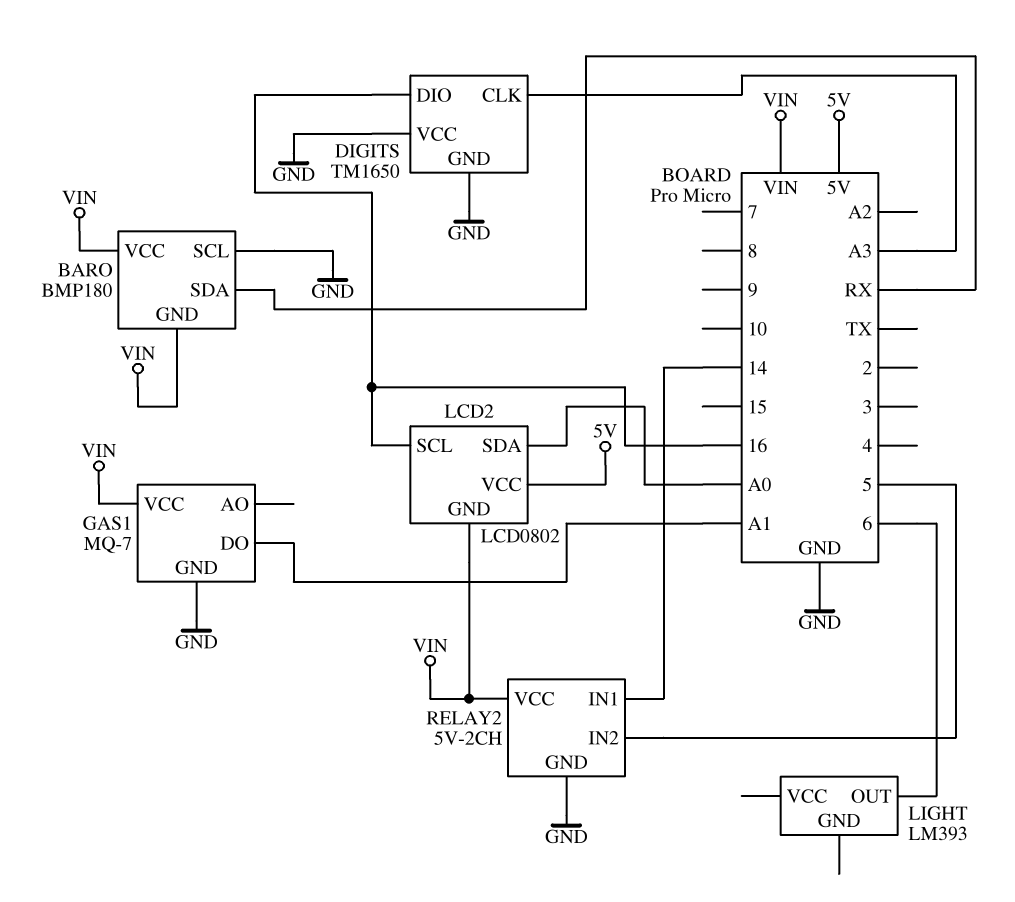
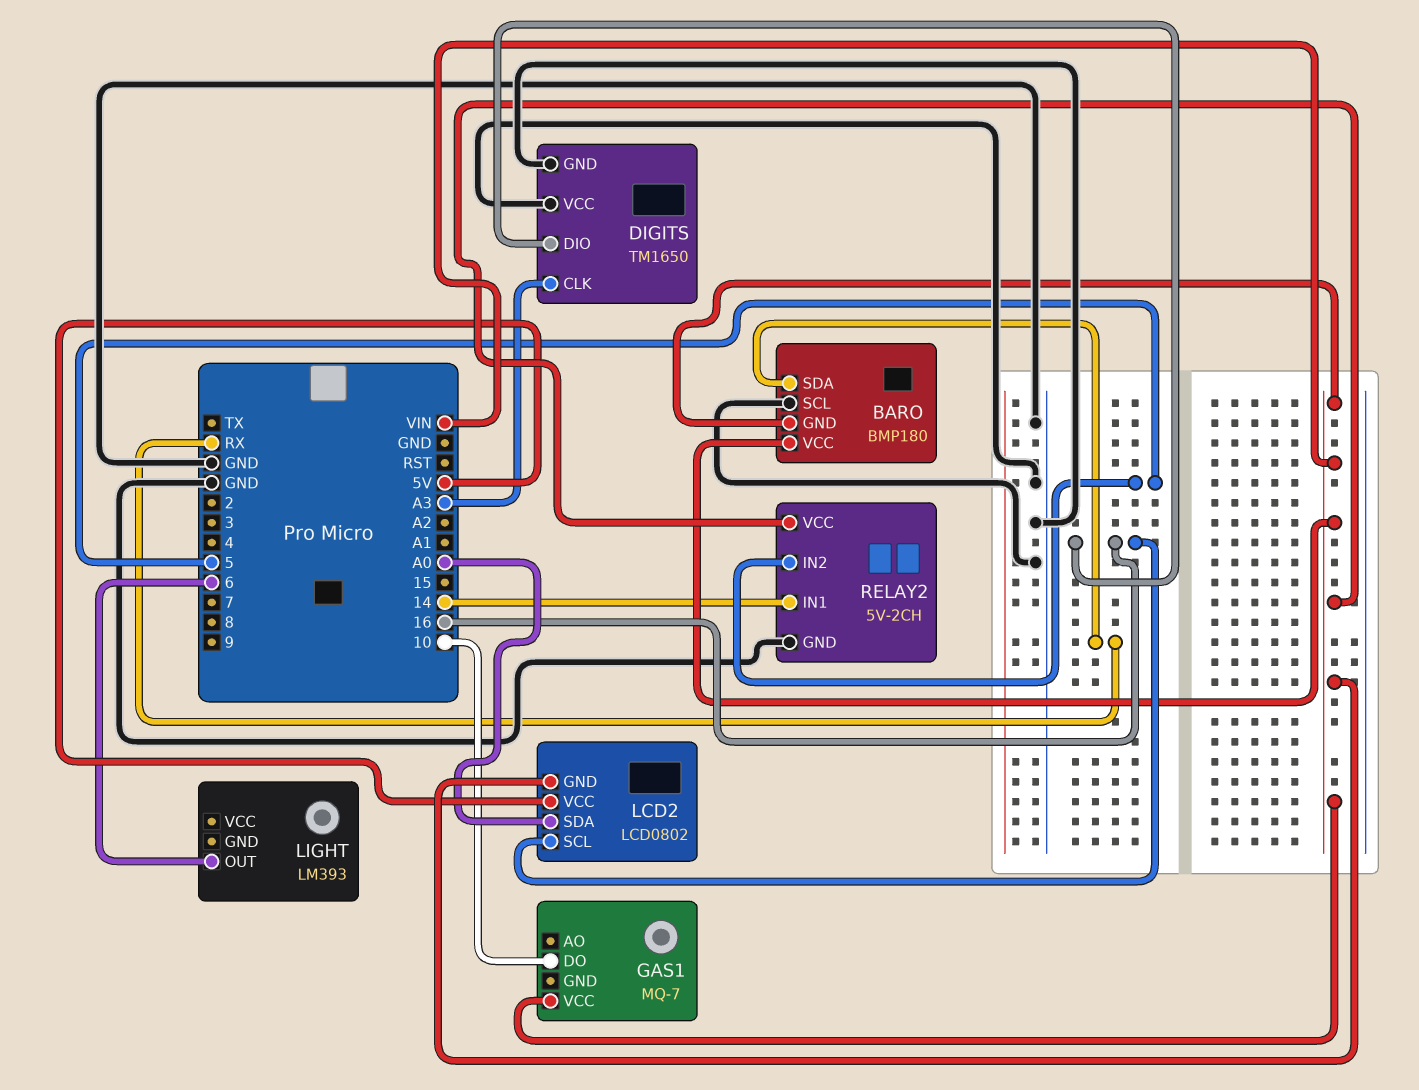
GAS1 pin DO: A1 -> 10
GAS1 pin GND: GND -> none

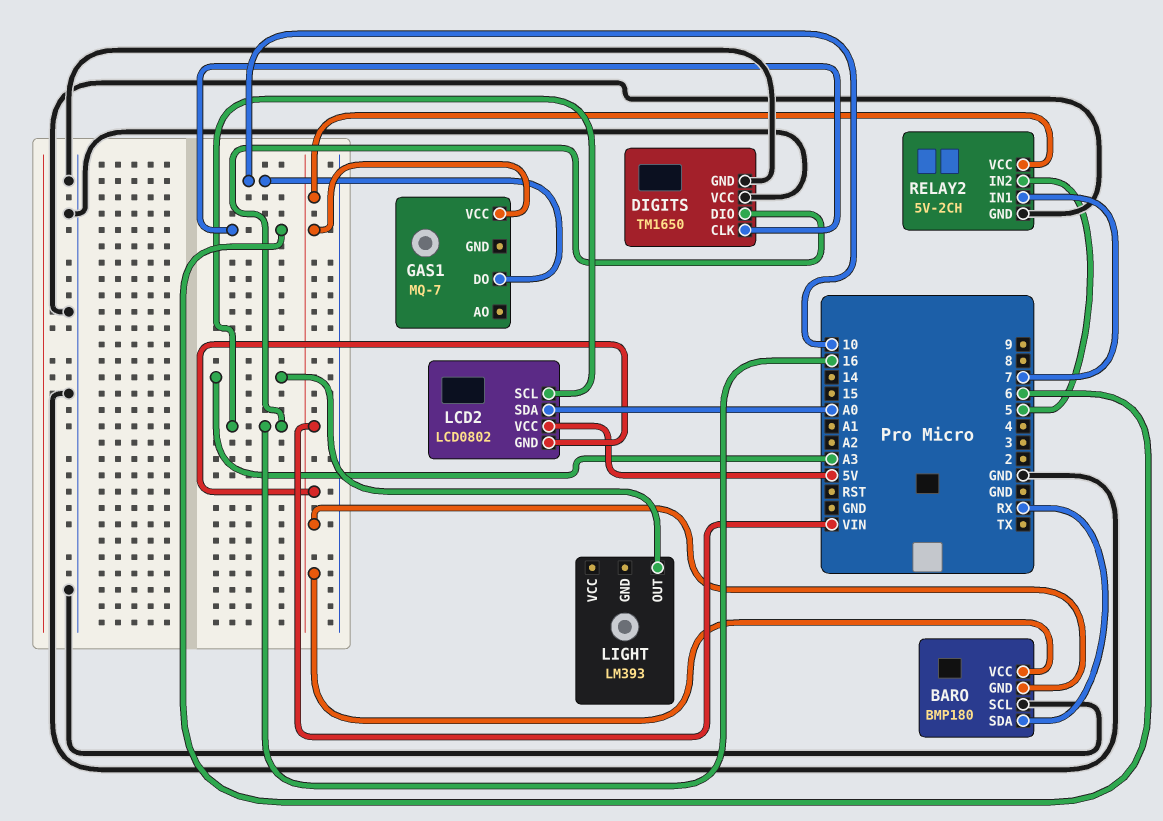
DIGITS pin CLK: A3 -> 6
LIGHT pin OUT: 6 -> A3
RELAY2 pin IN1: 14 -> 7

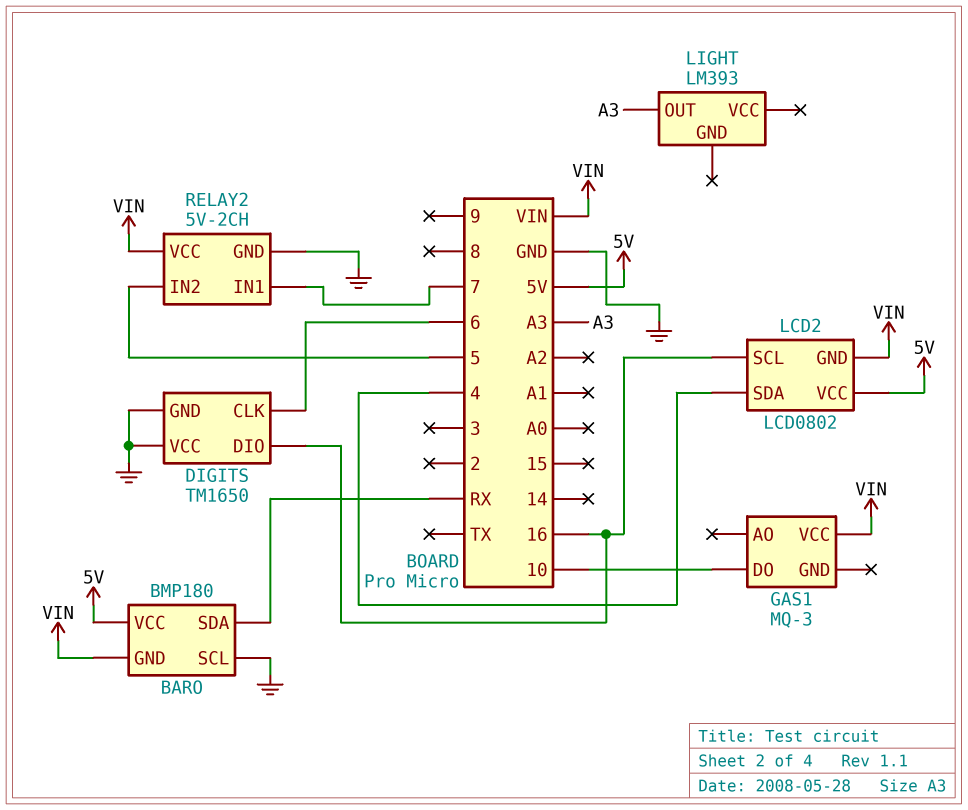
BARO pin VCC: VIN -> 5V
GAS1: MQ-7 -> MQ-3
LCD2 pin SDA: A0 -> 4

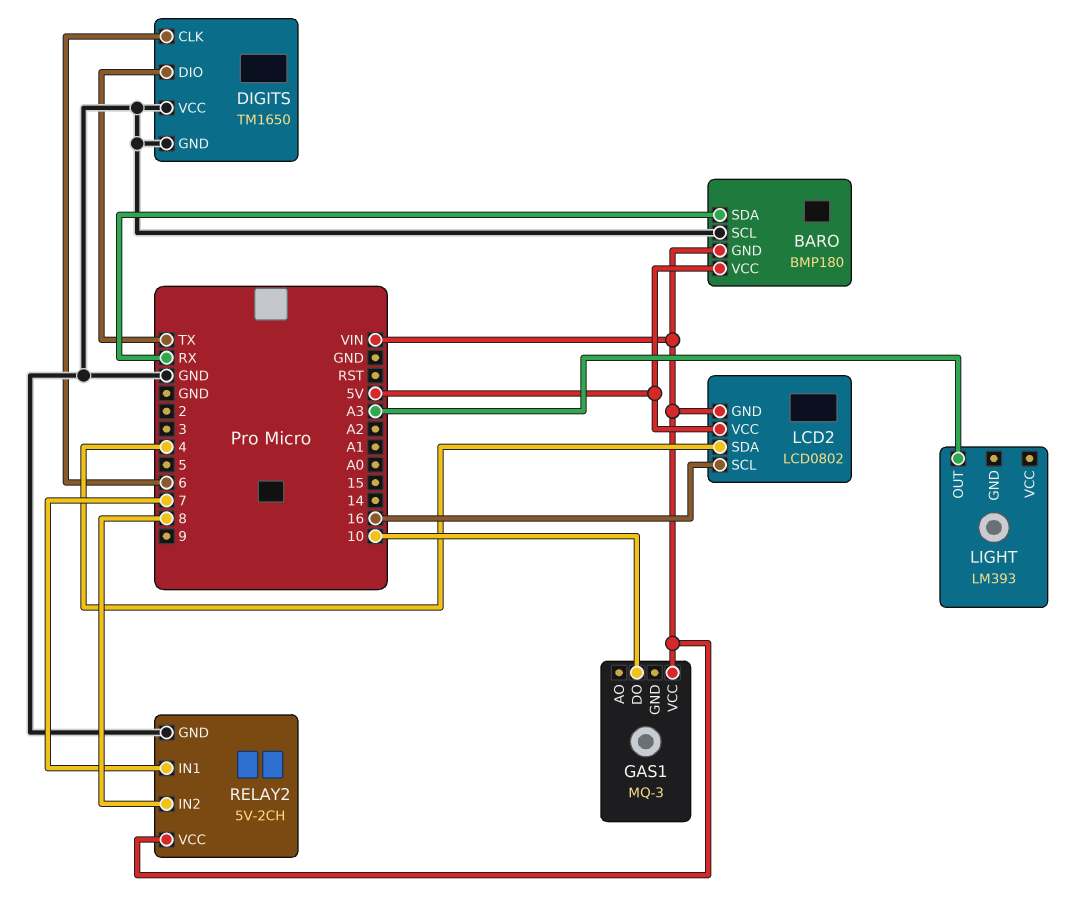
DIGITS pin DIO: 16 -> TX
RELAY2 pin IN2: 5 -> 8

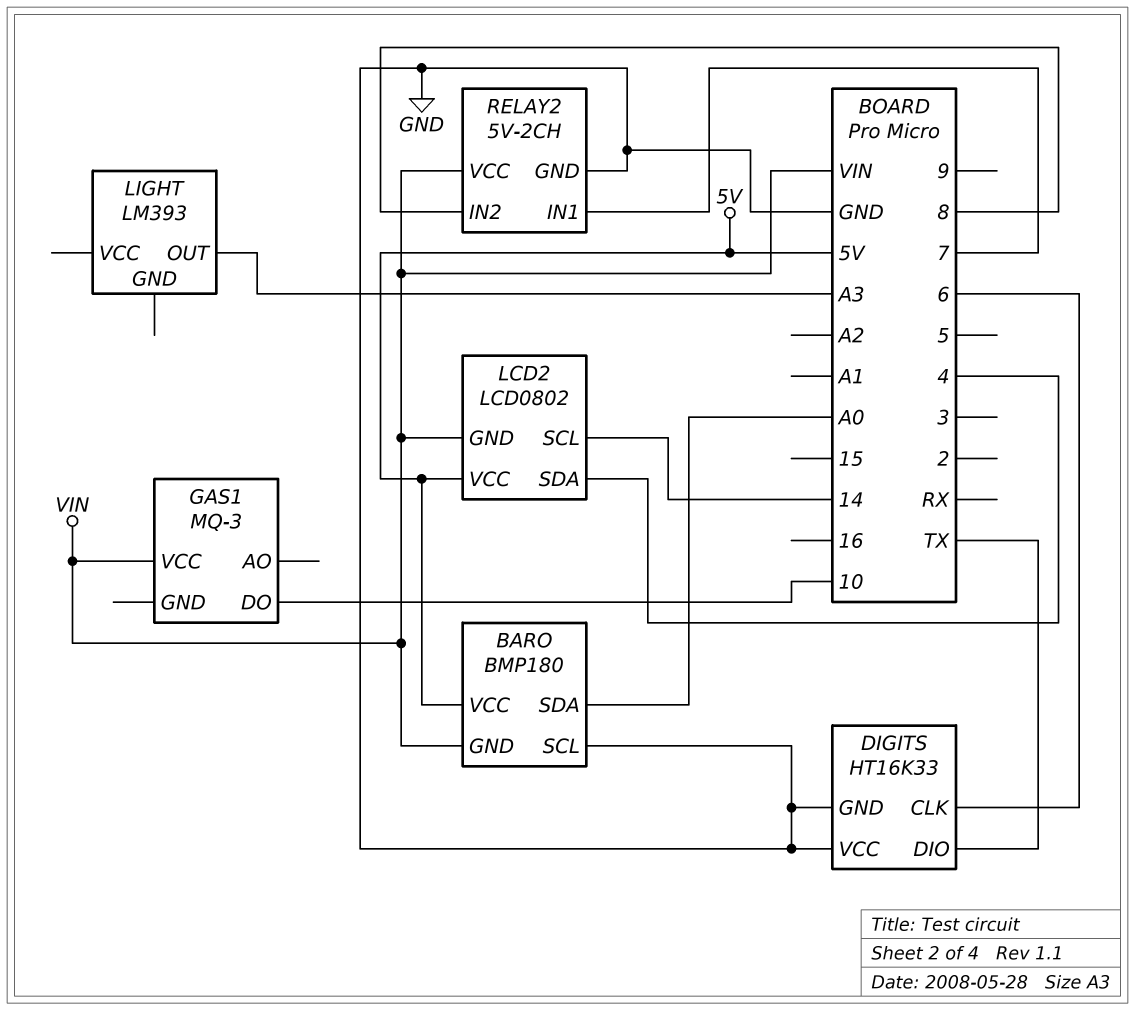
BARO pin SDA: RX -> A0
DIGITS: TM1650 -> HT16K33
LCD2 pin SCL: 16 -> 14

